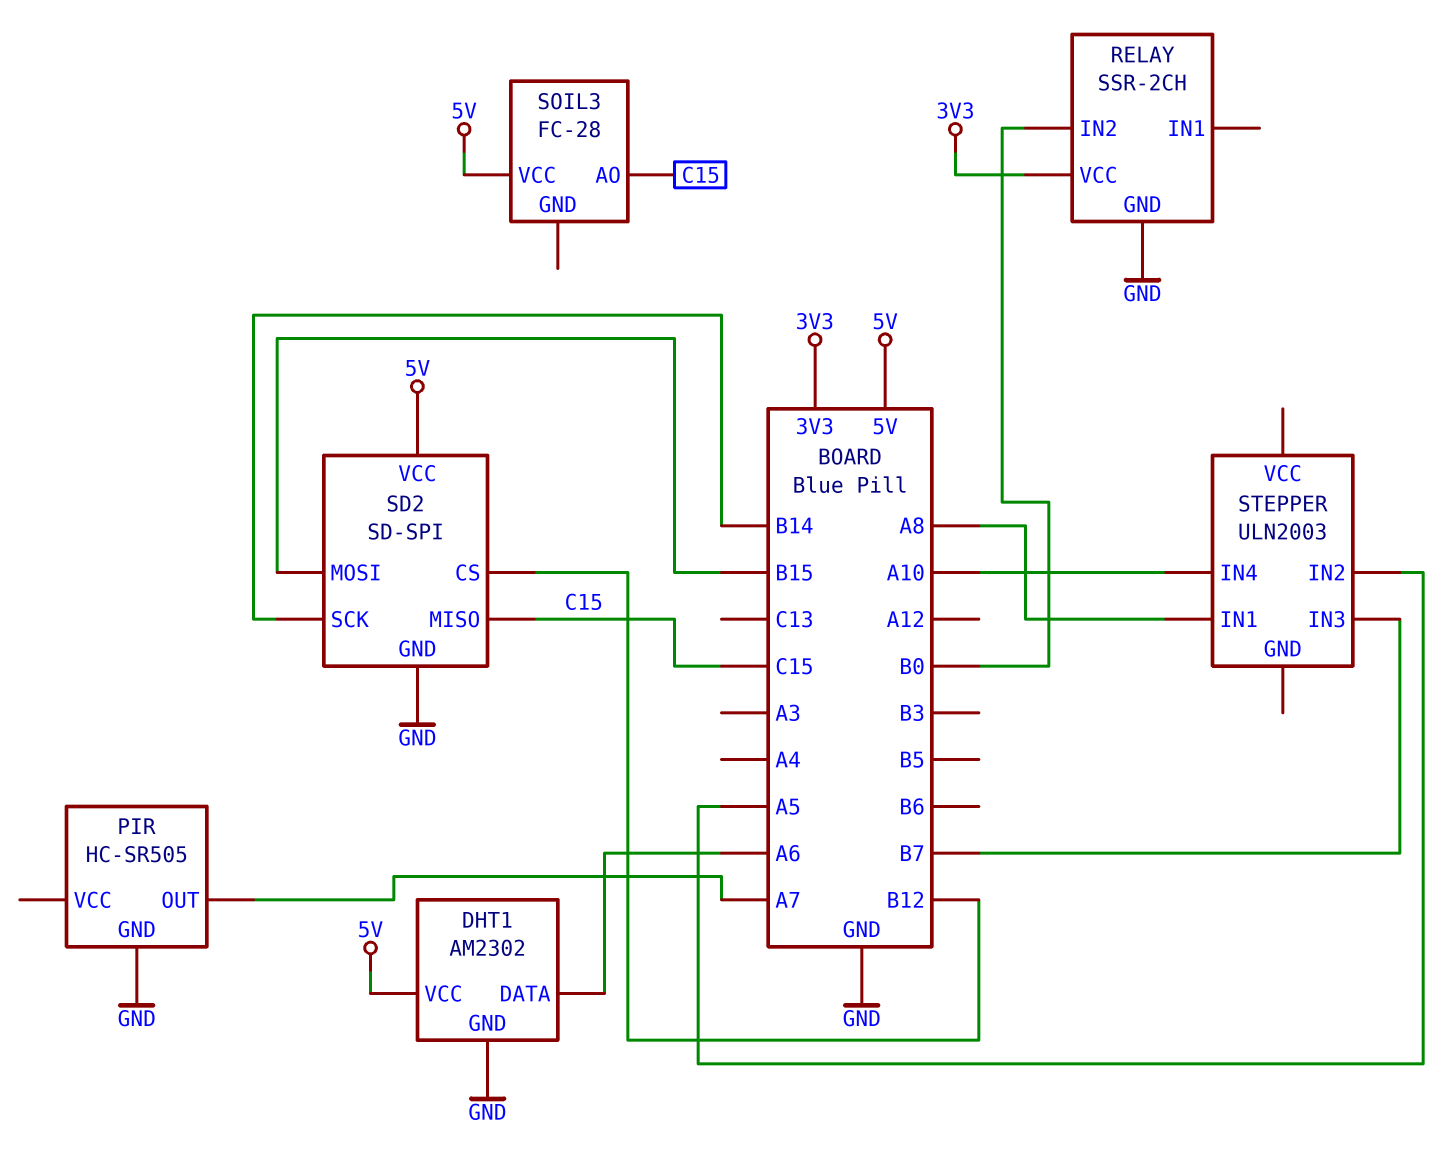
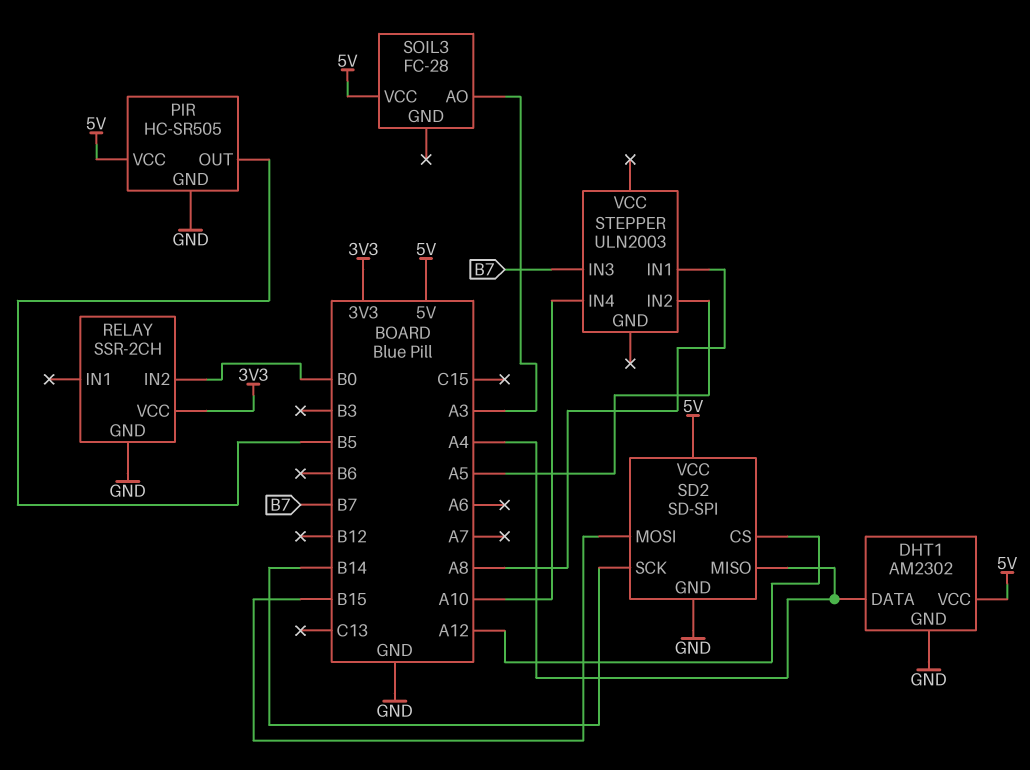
DHT1 pin DATA: A6 -> A4
PIR pin OUT: A7 -> B5
PIR pin VCC: none -> 5V
SD2 pin CS: B12 -> A12
SD2 pin MISO: C15 -> A4
SOIL3 pin AO: C15 -> A3

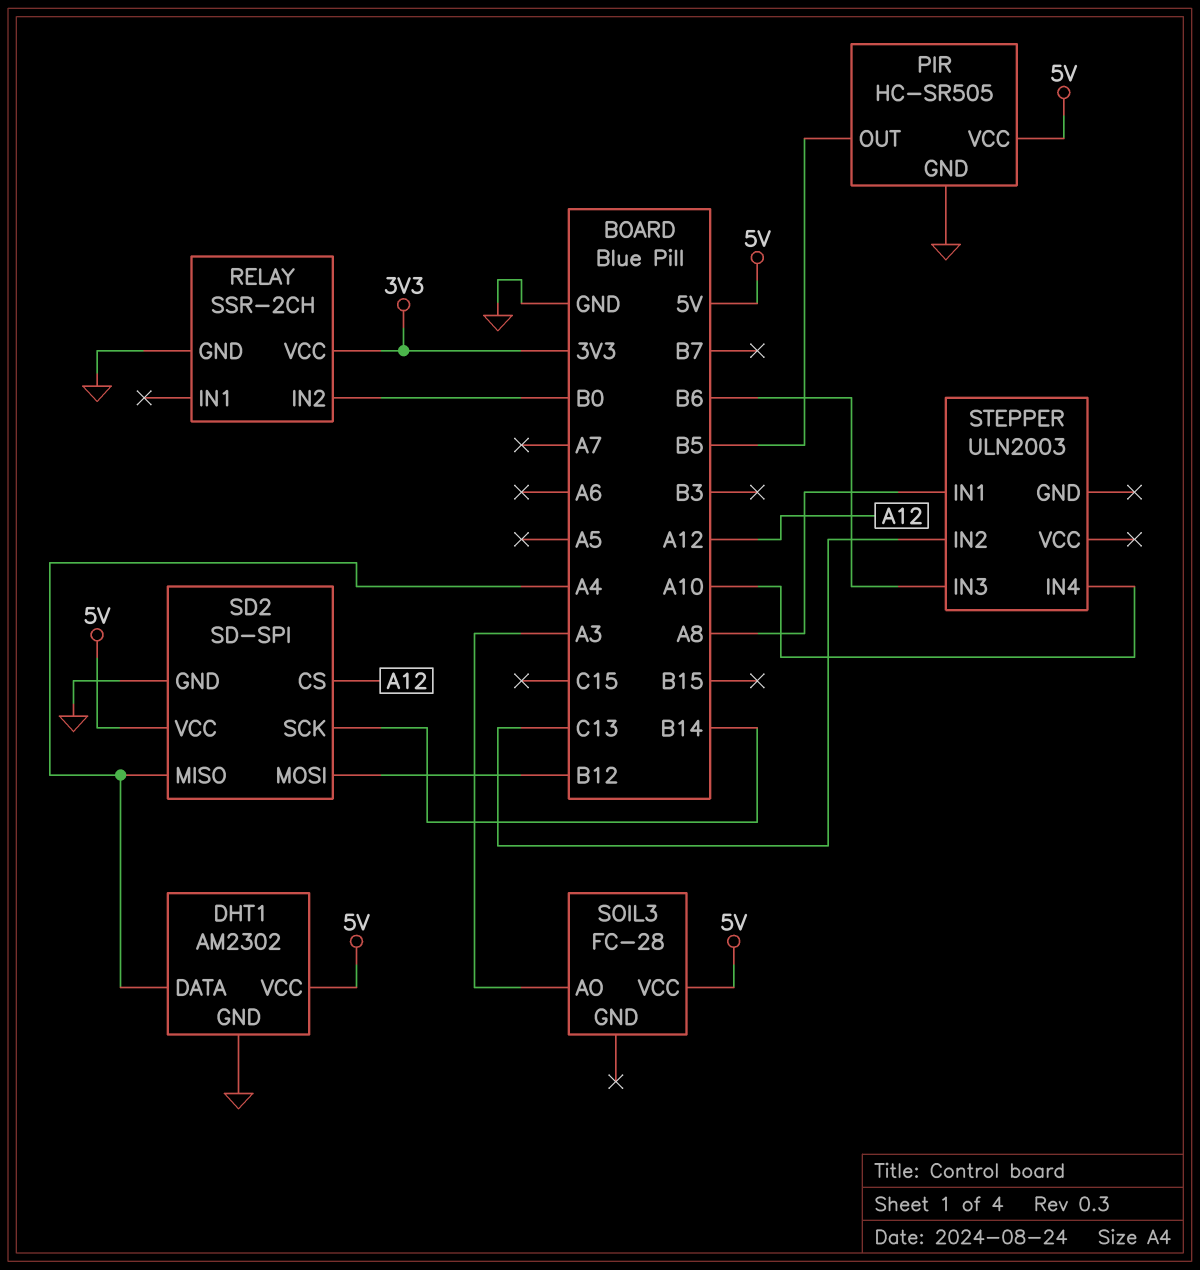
SD2 pin MOSI: B15 -> B12
STEPPER pin IN2: A5 -> C13
STEPPER pin IN3: B7 -> B6

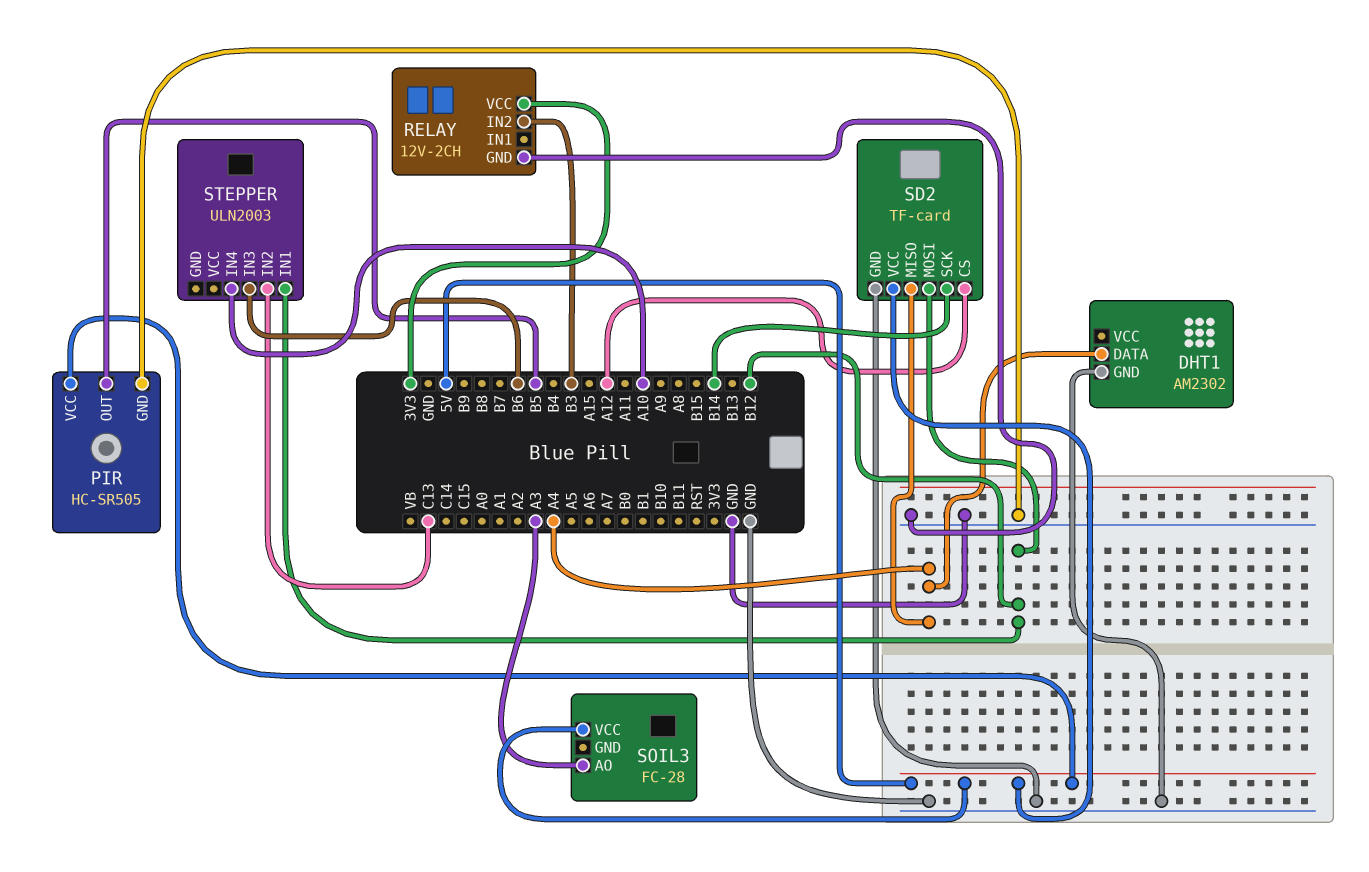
DHT1 pin VCC: 5V -> none
RELAY: SSR-2CH -> 12V-2CH
RELAY pin IN2: B0 -> B3
SD2: SD-SPI -> TF-card
STEPPER pin IN1: A8 -> B12

